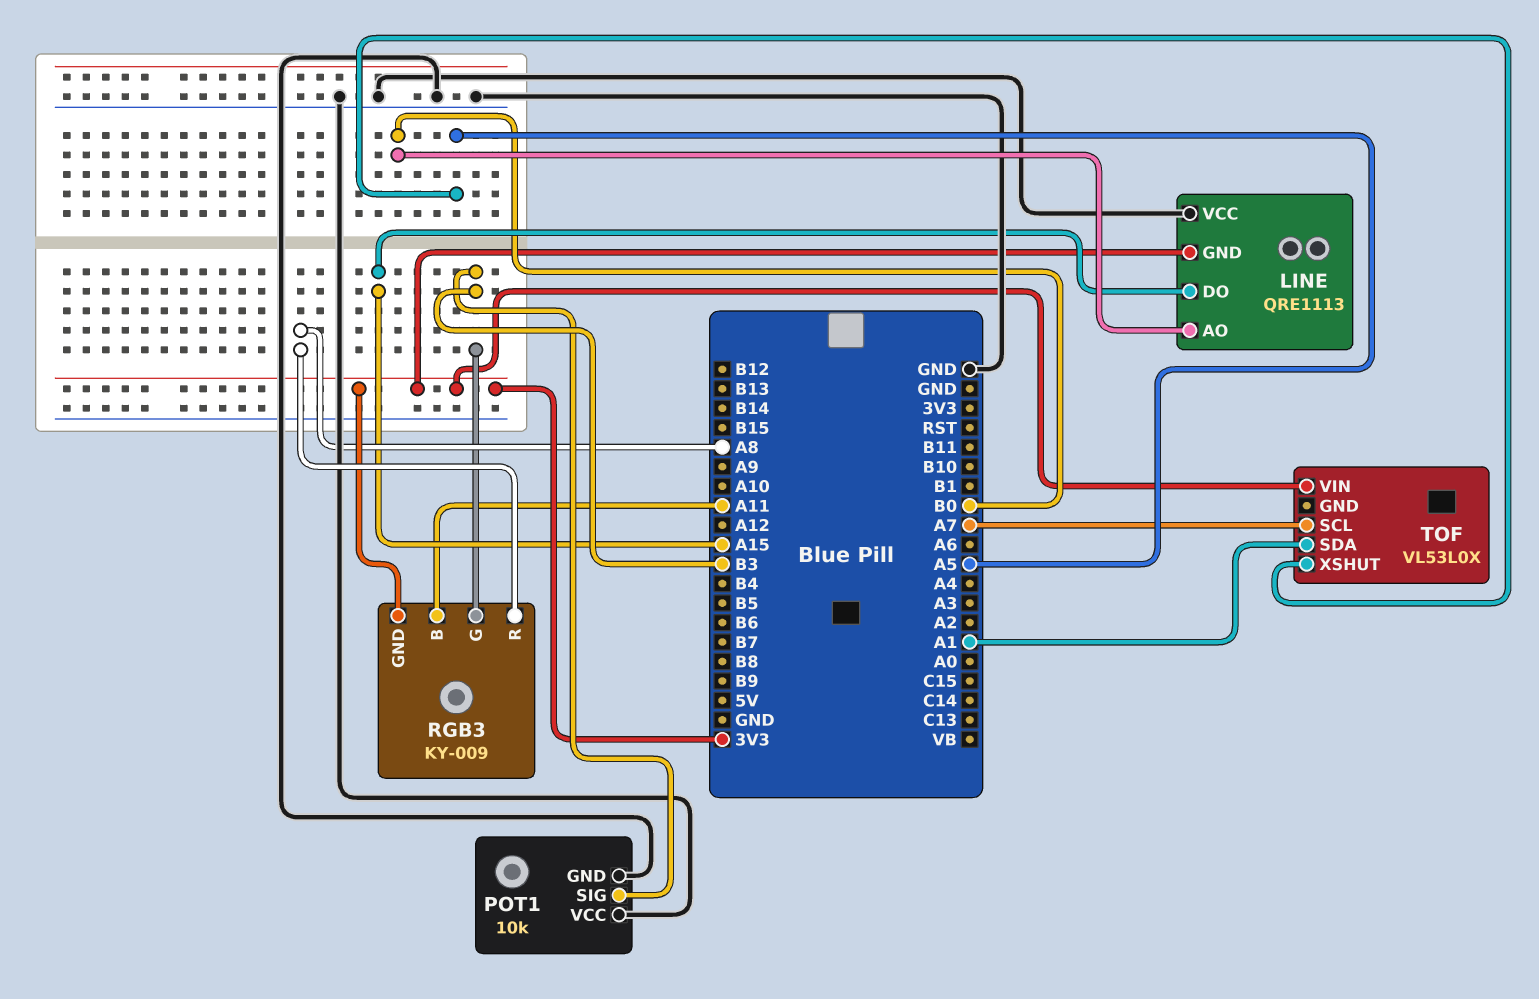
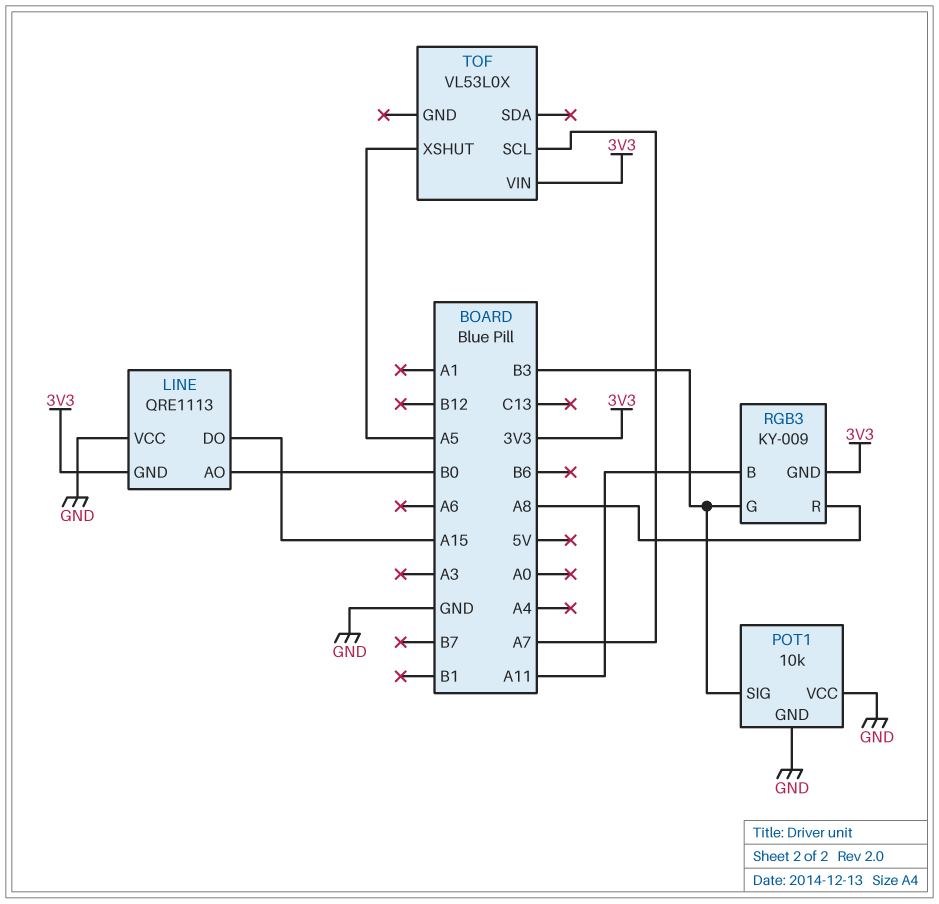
TOF pin SDA: A1 -> none

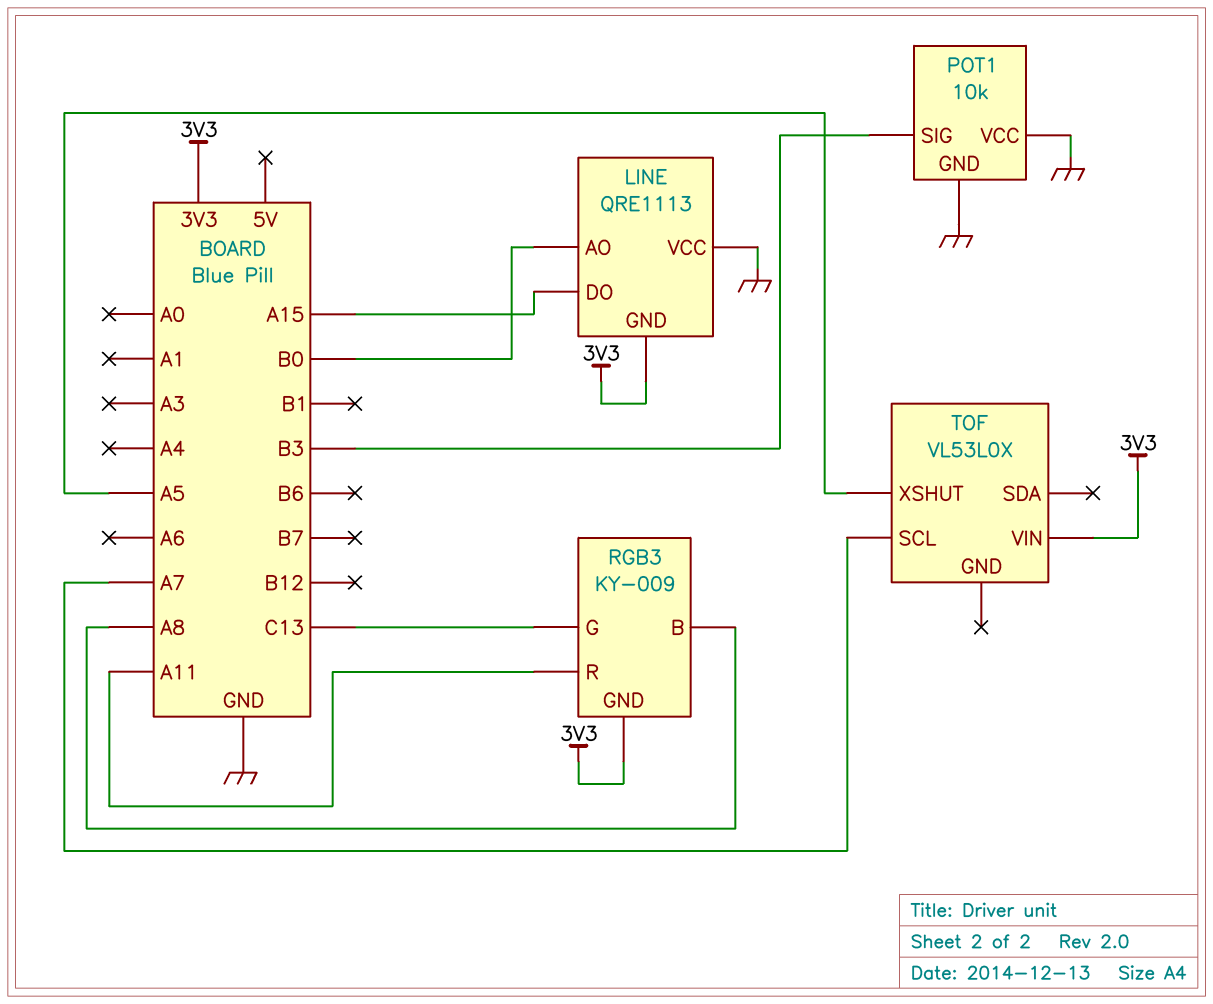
RGB3 pin B: A11 -> A8
RGB3 pin G: B3 -> C13
RGB3 pin R: A8 -> A11

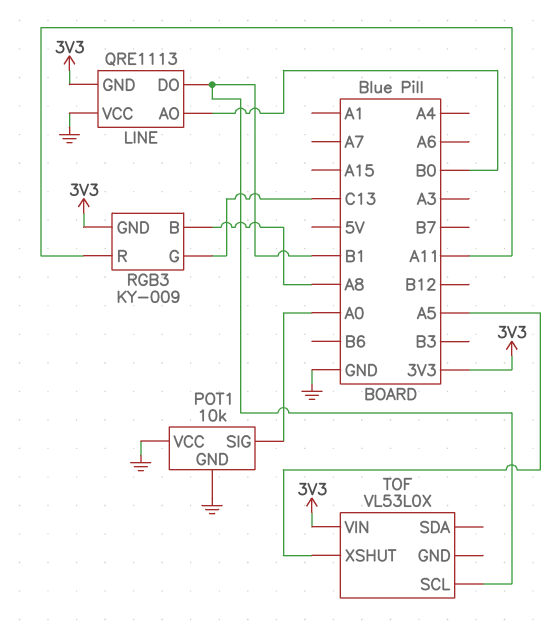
LINE pin DO: A15 -> B1
POT1 pin SIG: B3 -> A0
TOF pin SCL: A7 -> B1

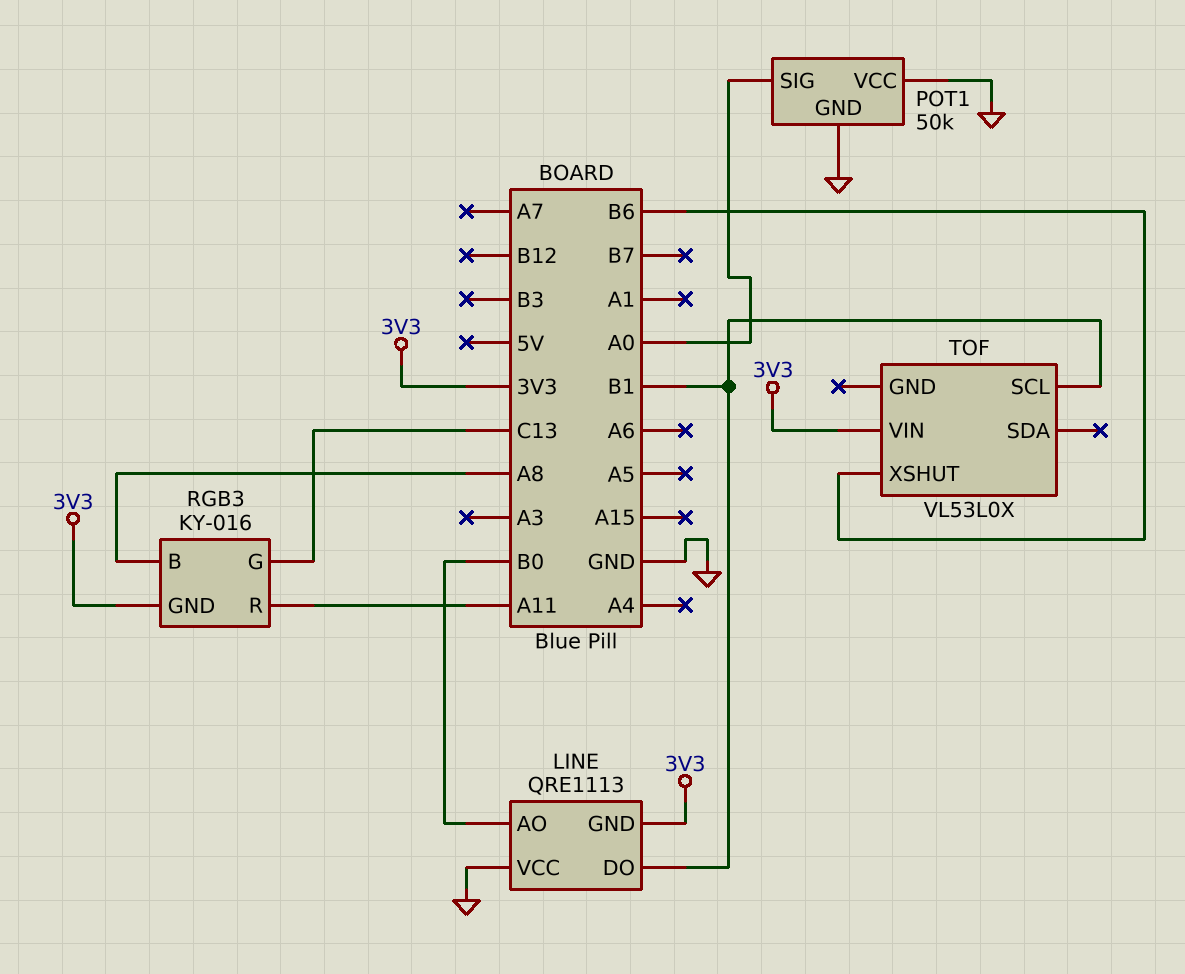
POT1: 10k -> 50k
RGB3: KY-009 -> KY-016
TOF pin XSHUT: A5 -> B6

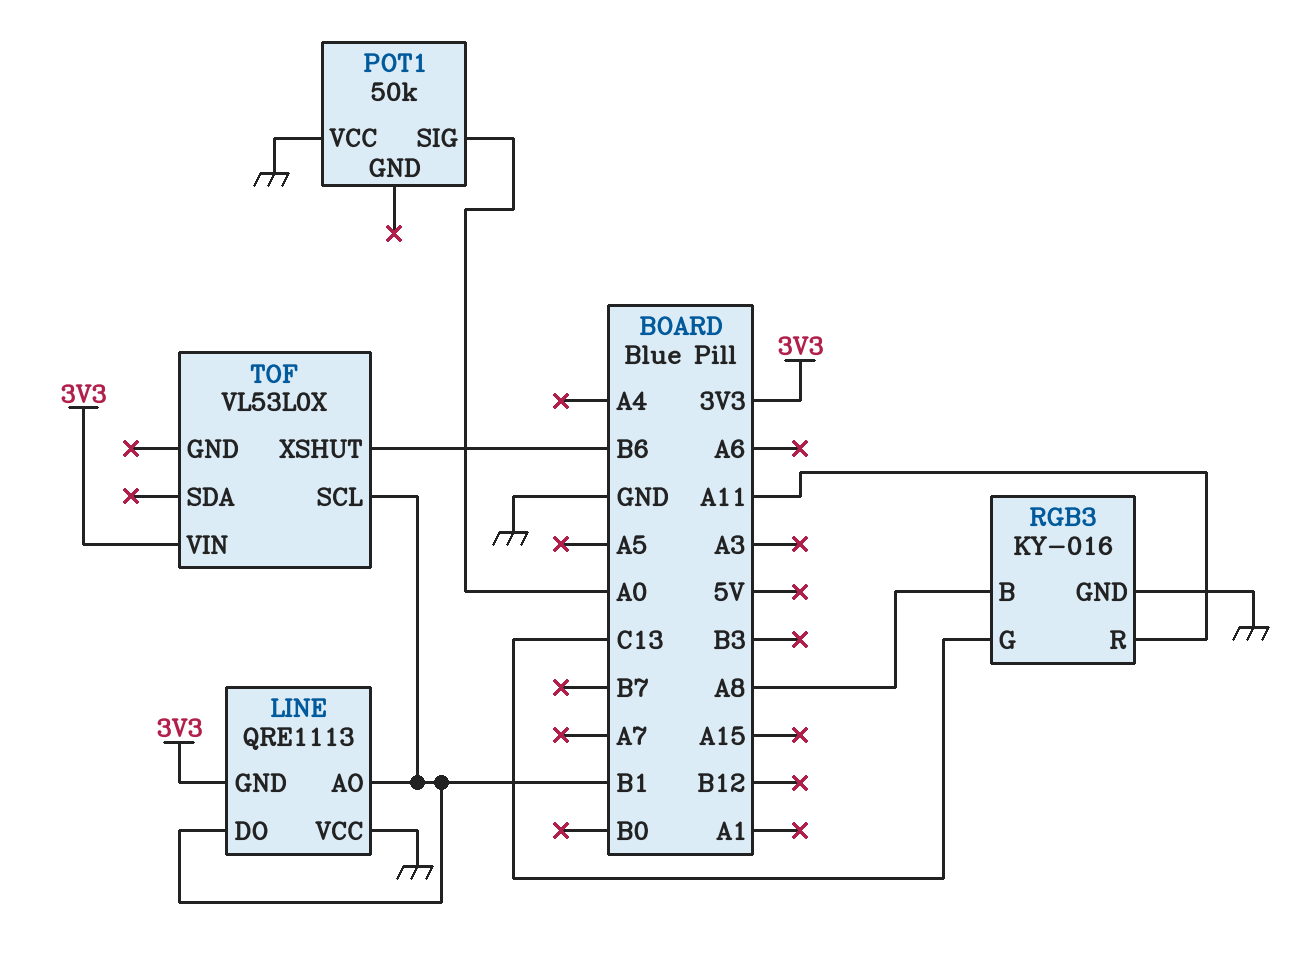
LINE pin AO: B0 -> B1
POT1 pin GND: GND -> none
RGB3 pin GND: 3V3 -> GND

